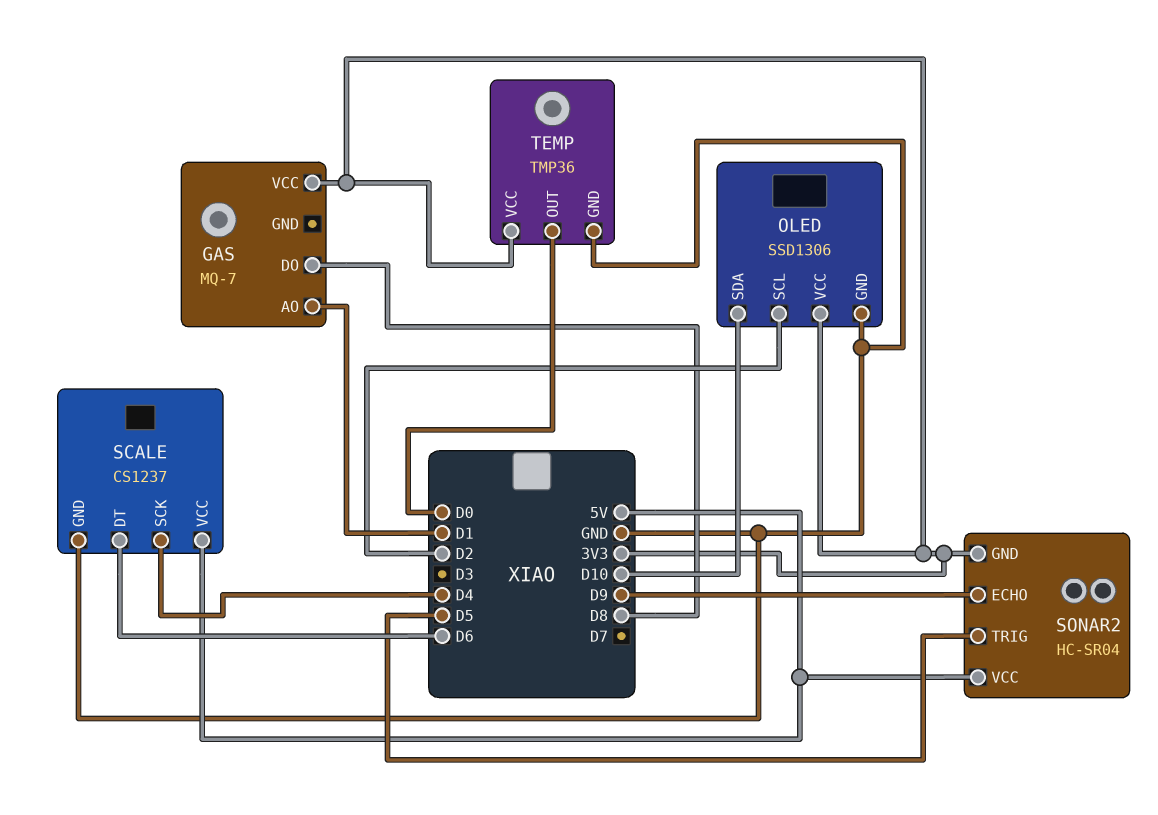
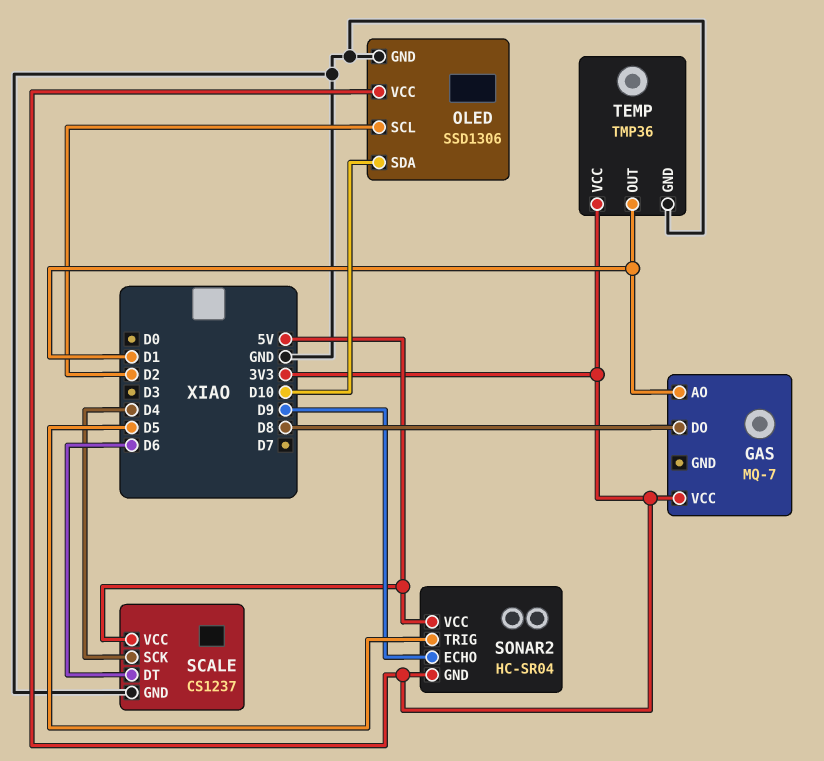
TEMP pin OUT: D0 -> D1

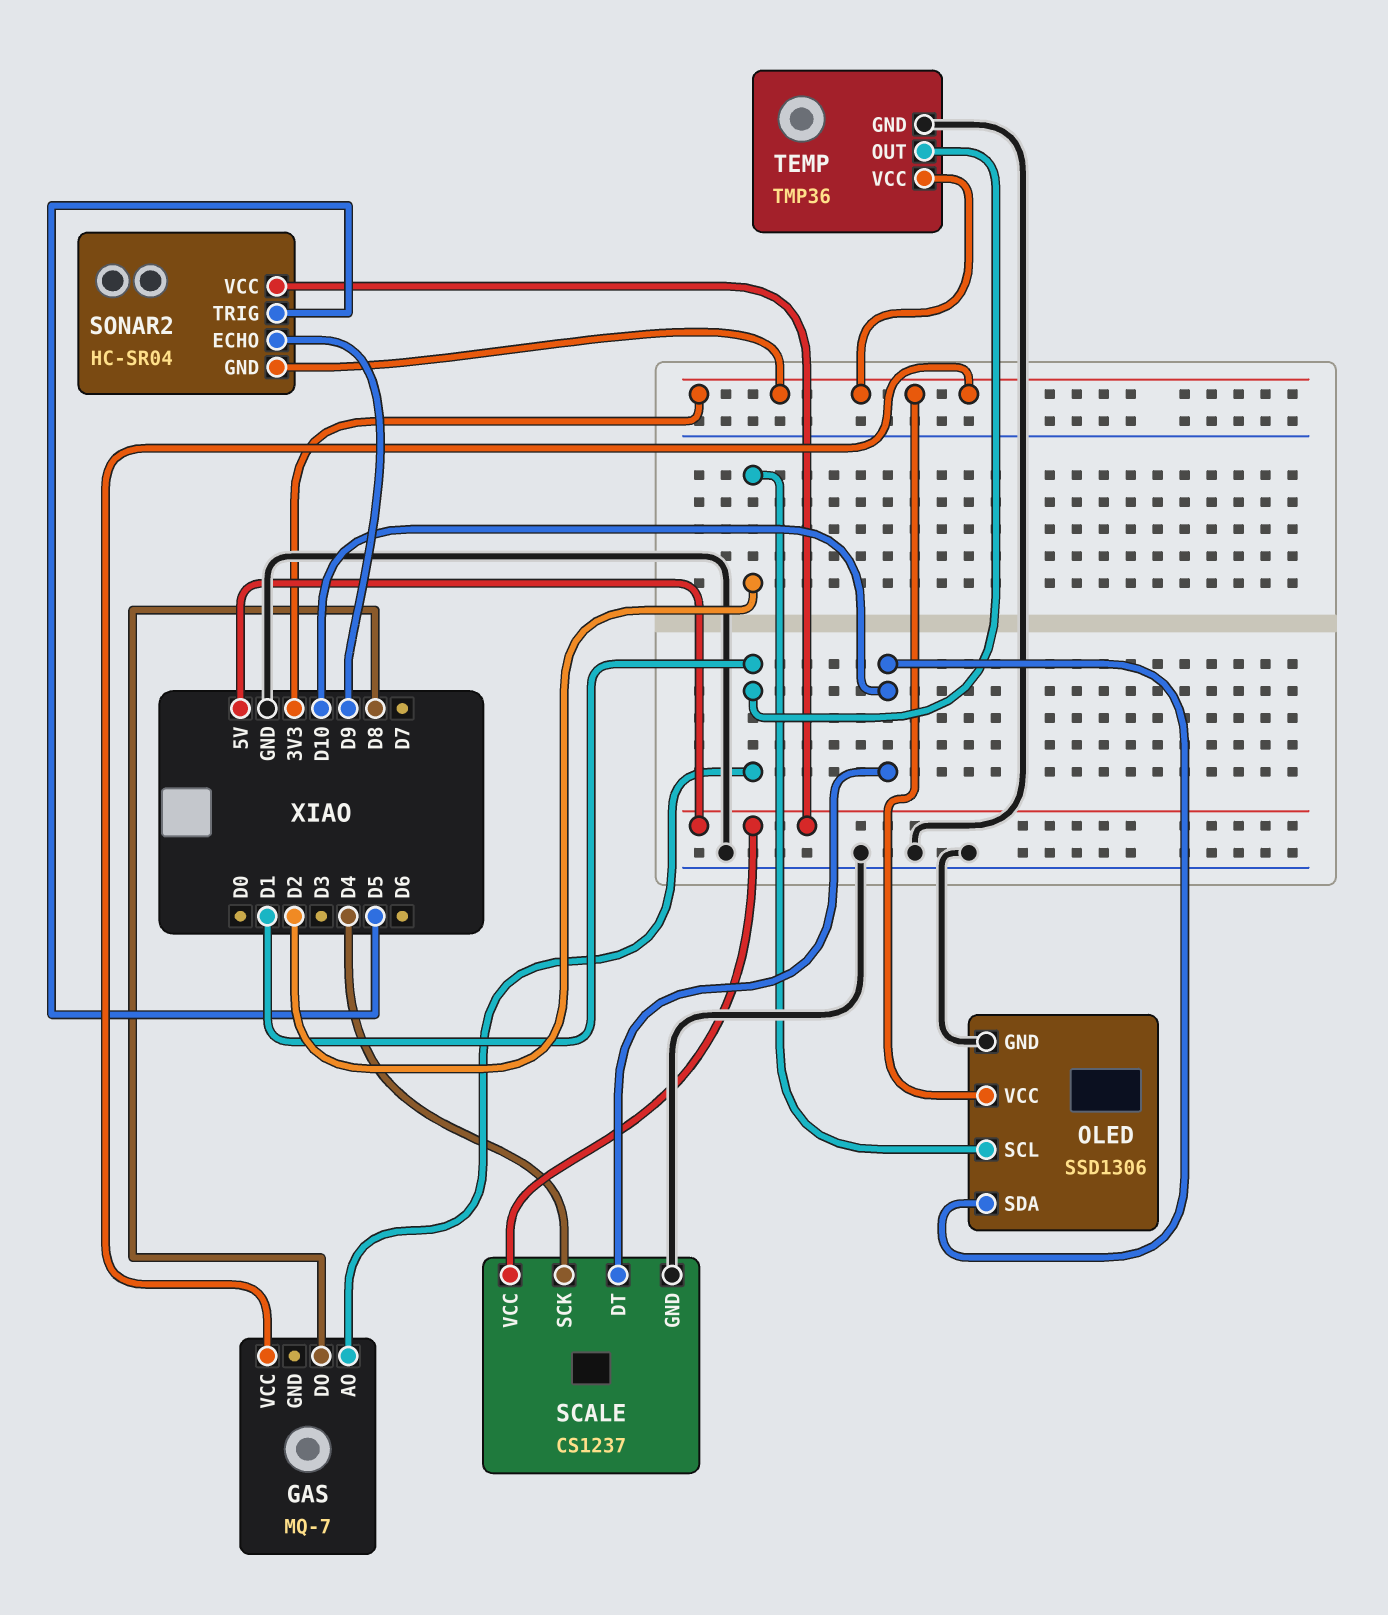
SCALE pin DT: D6 -> D10

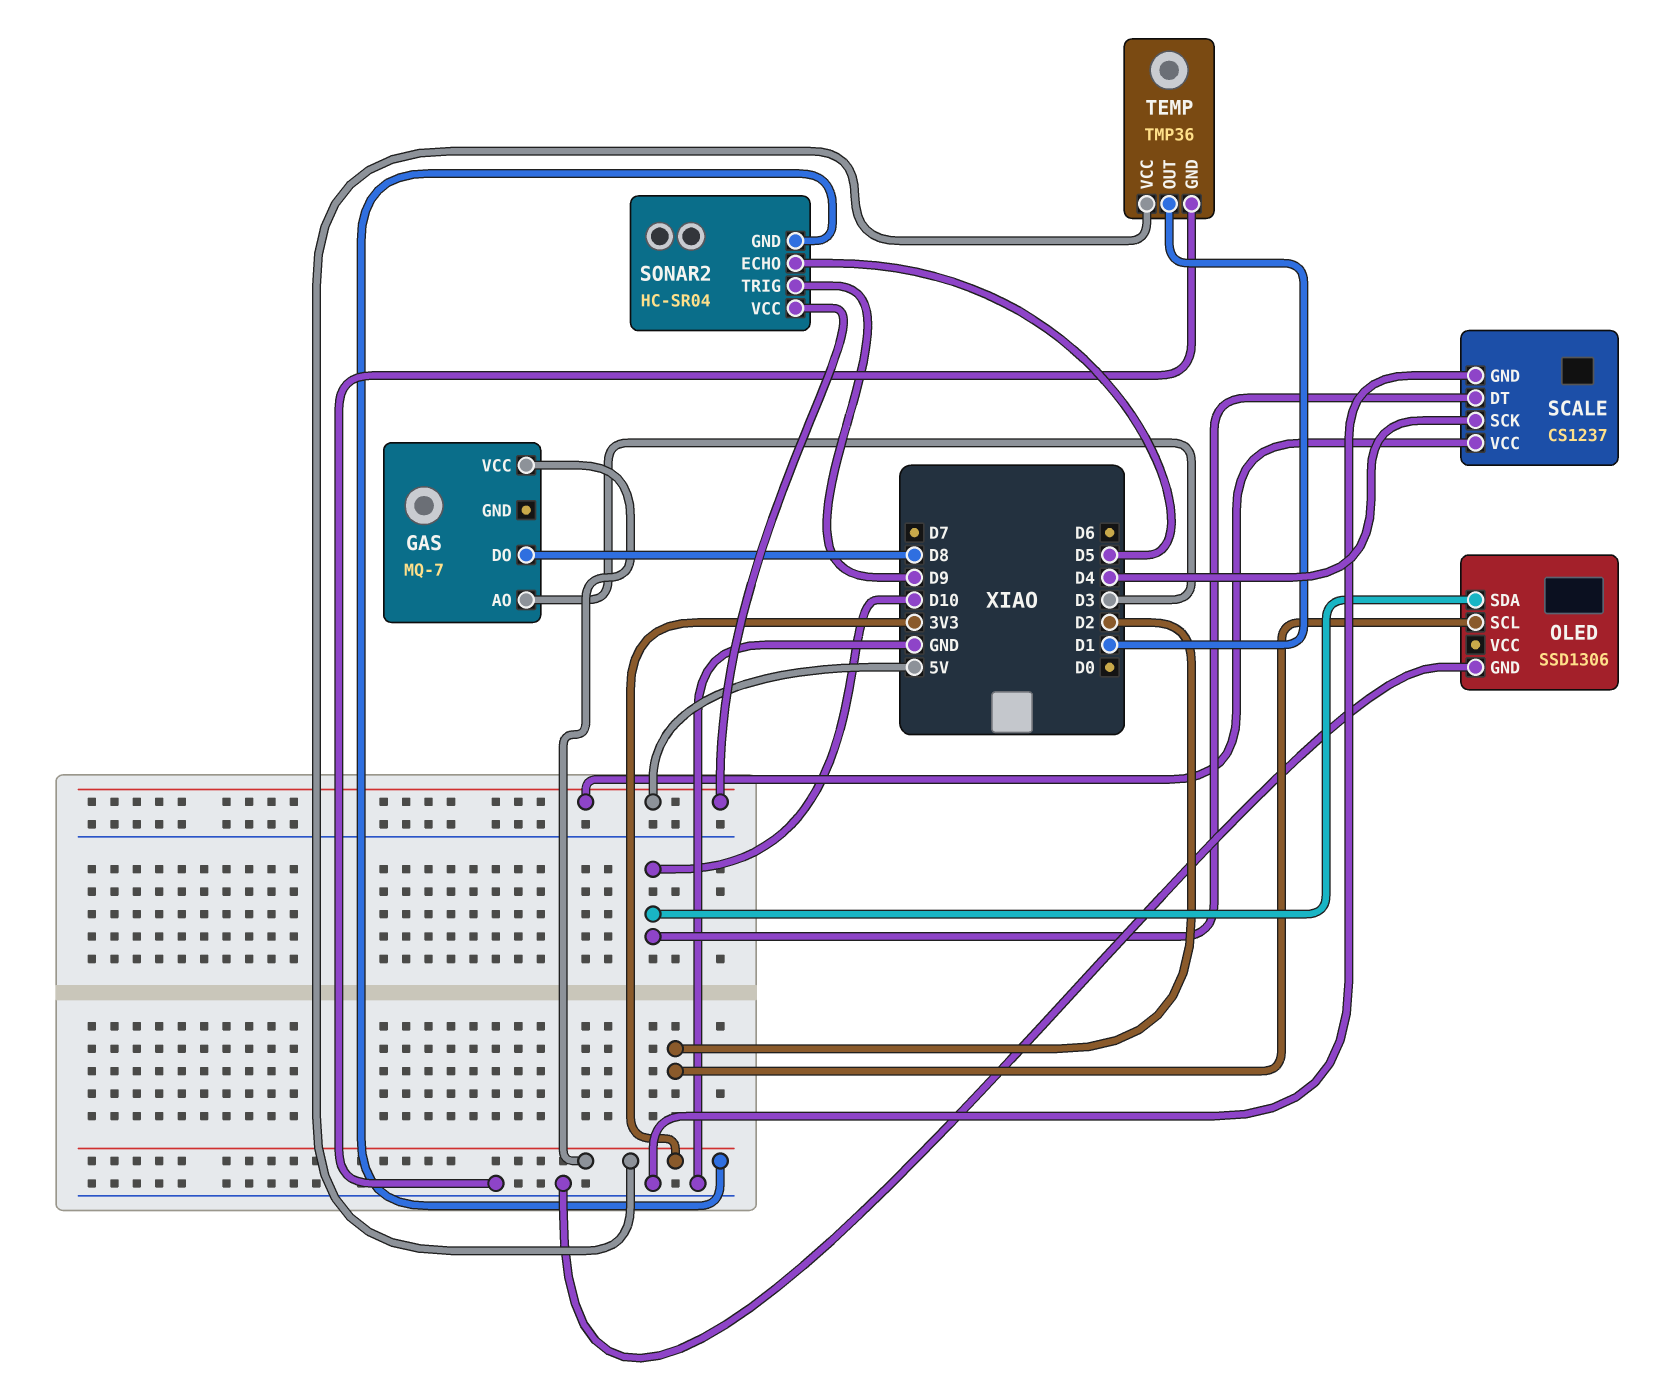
GAS pin AO: D1 -> D3
OLED pin VCC: 3V3 -> none
SONAR2 pin ECHO: D9 -> D5
SONAR2 pin TRIG: D5 -> D9

